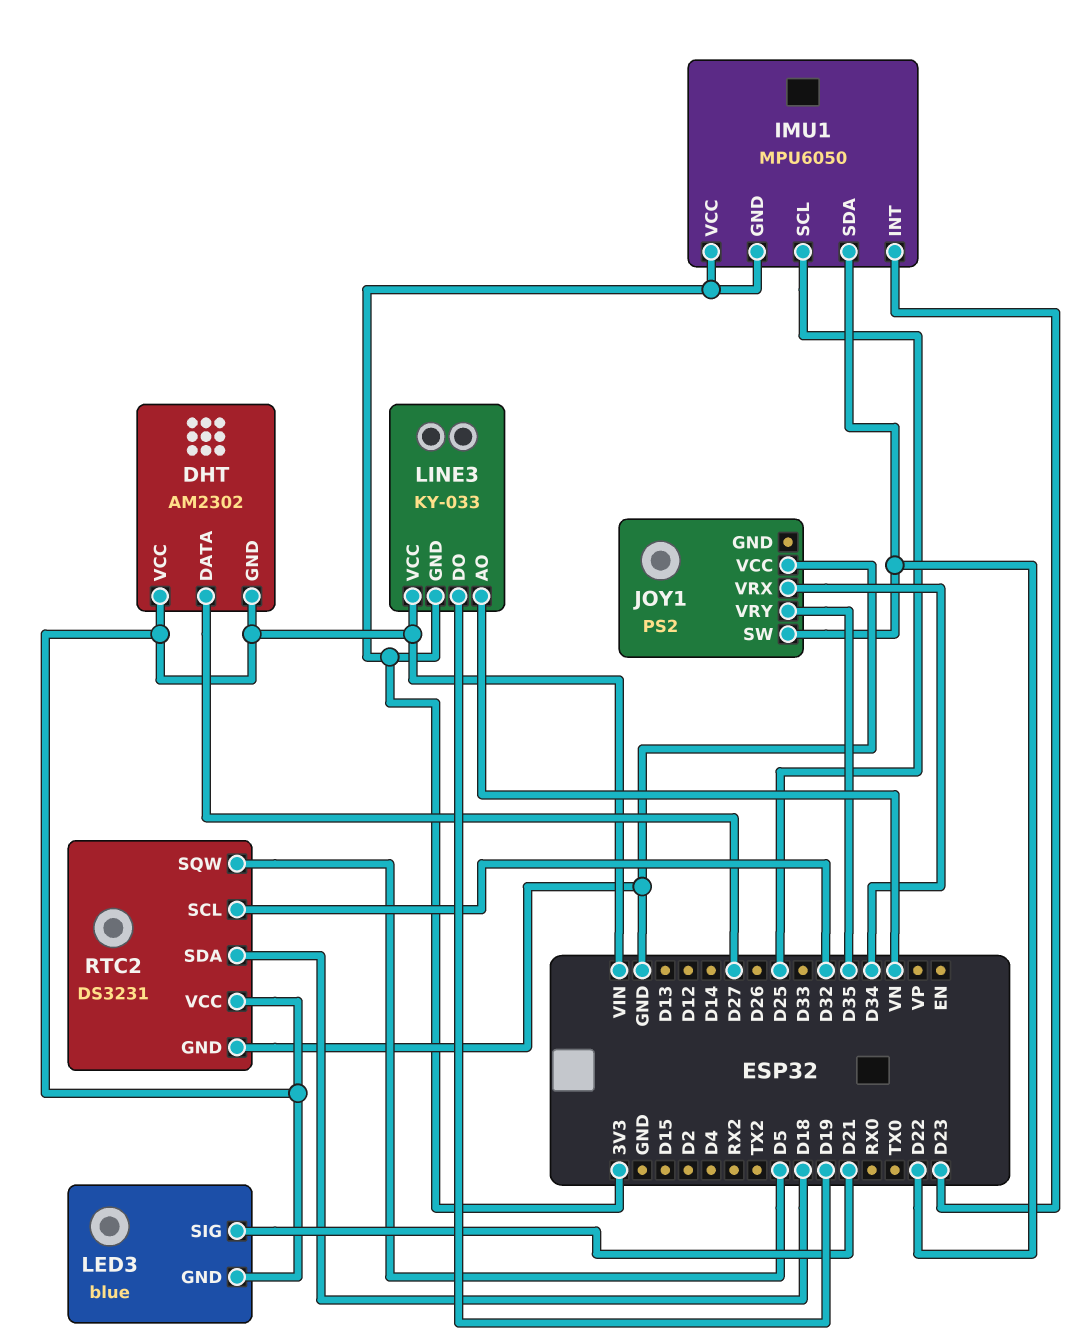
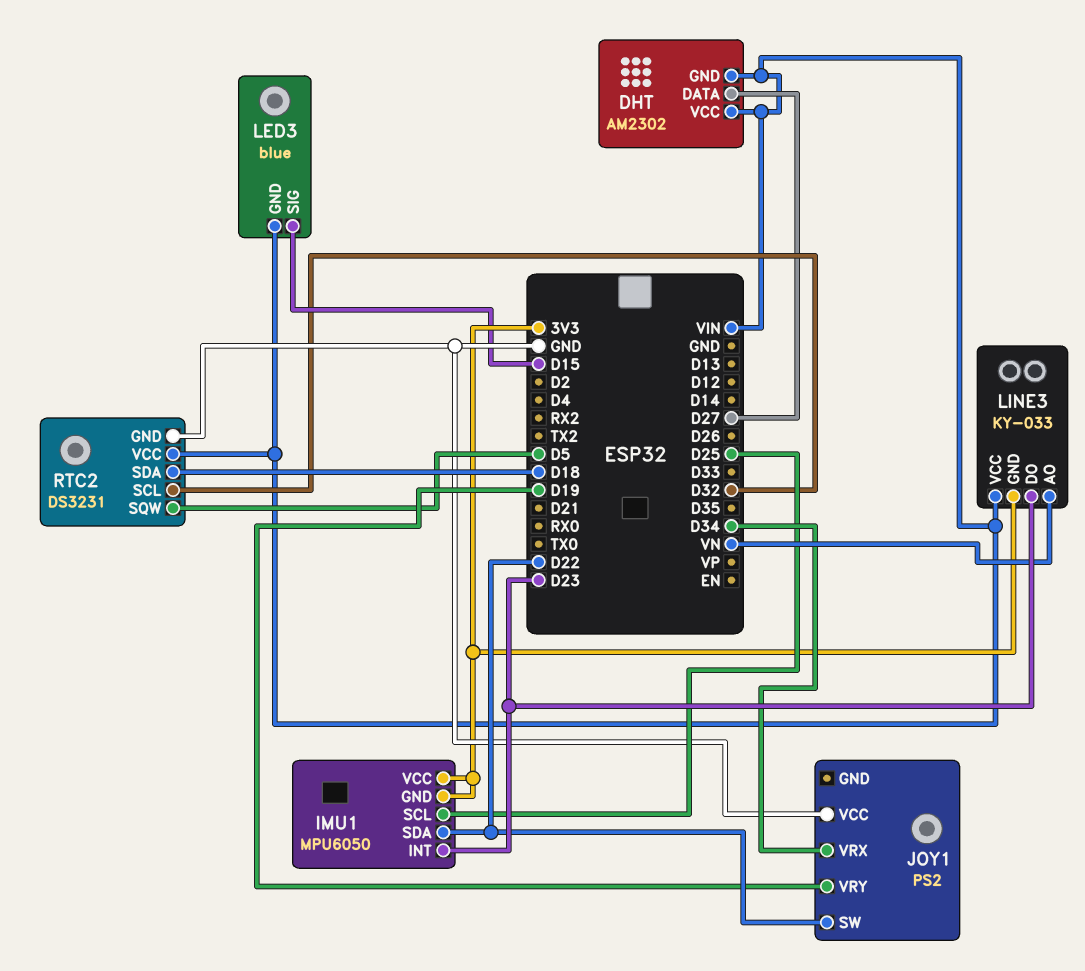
JOY1 pin VRY: D35 -> D19
LED3 pin SIG: D21 -> D15
LINE3 pin DO: D19 -> D23

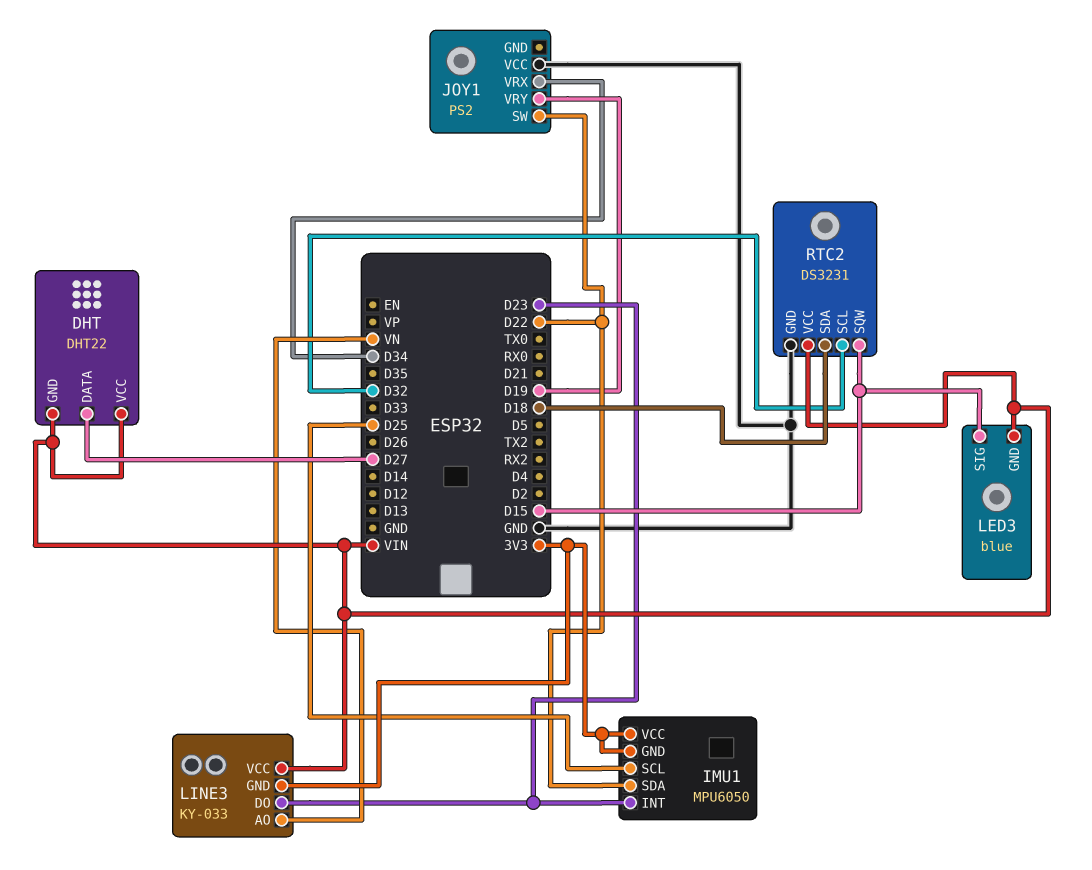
DHT: AM2302 -> DHT22
RTC2 pin SQW: D5 -> D15

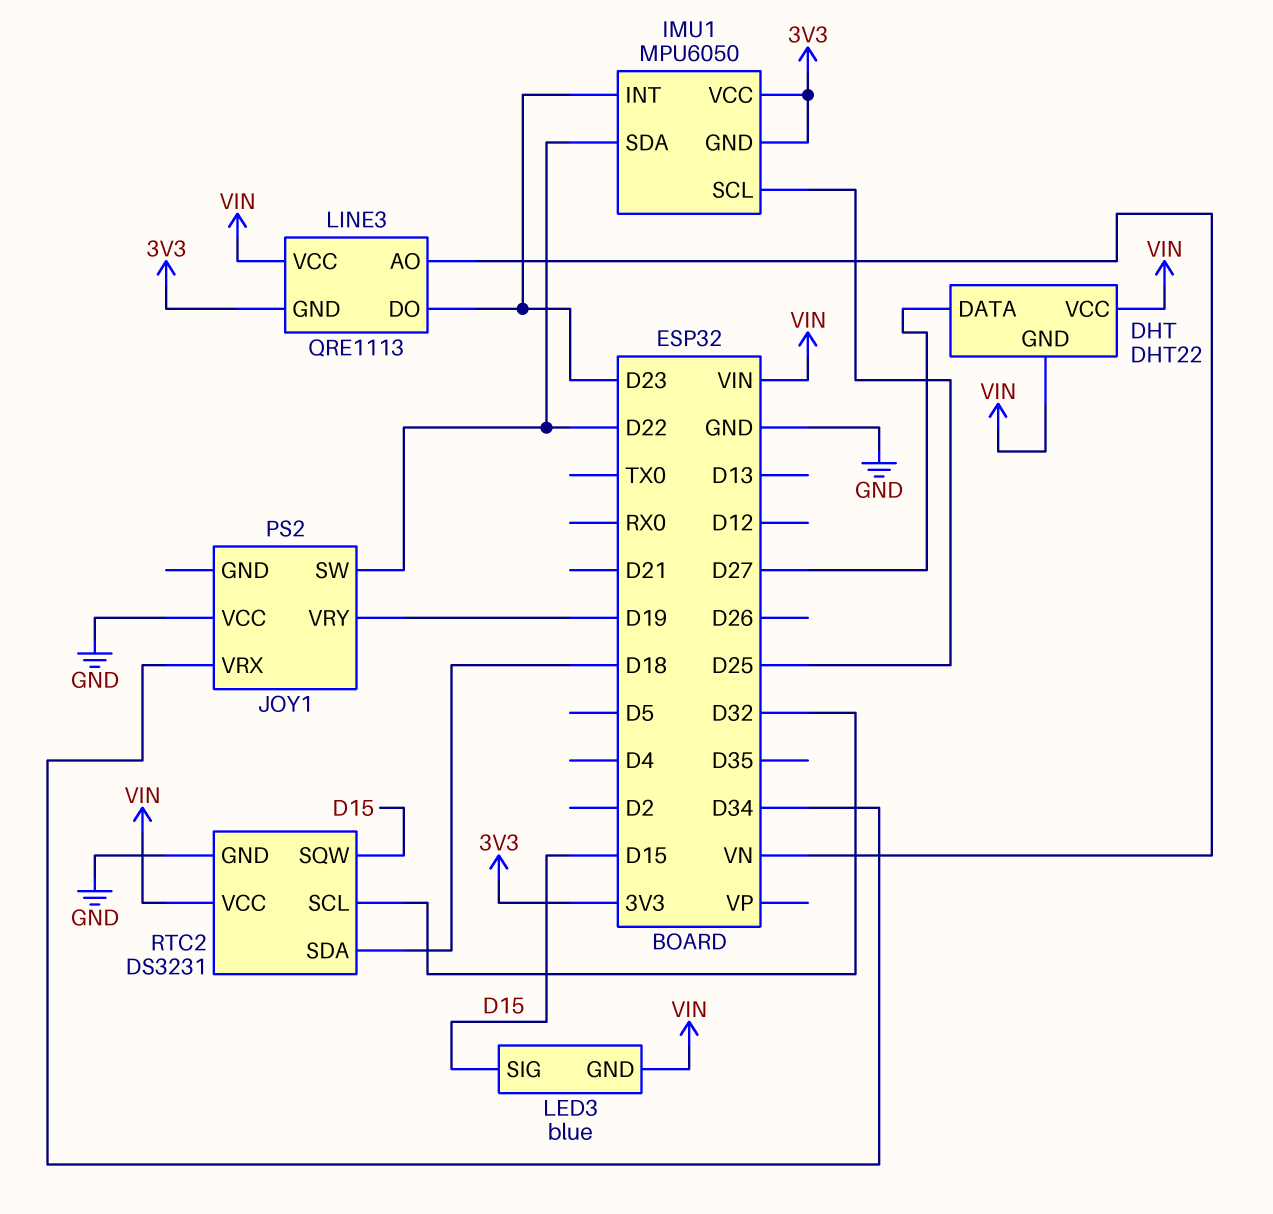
LINE3: KY-033 -> QRE1113

